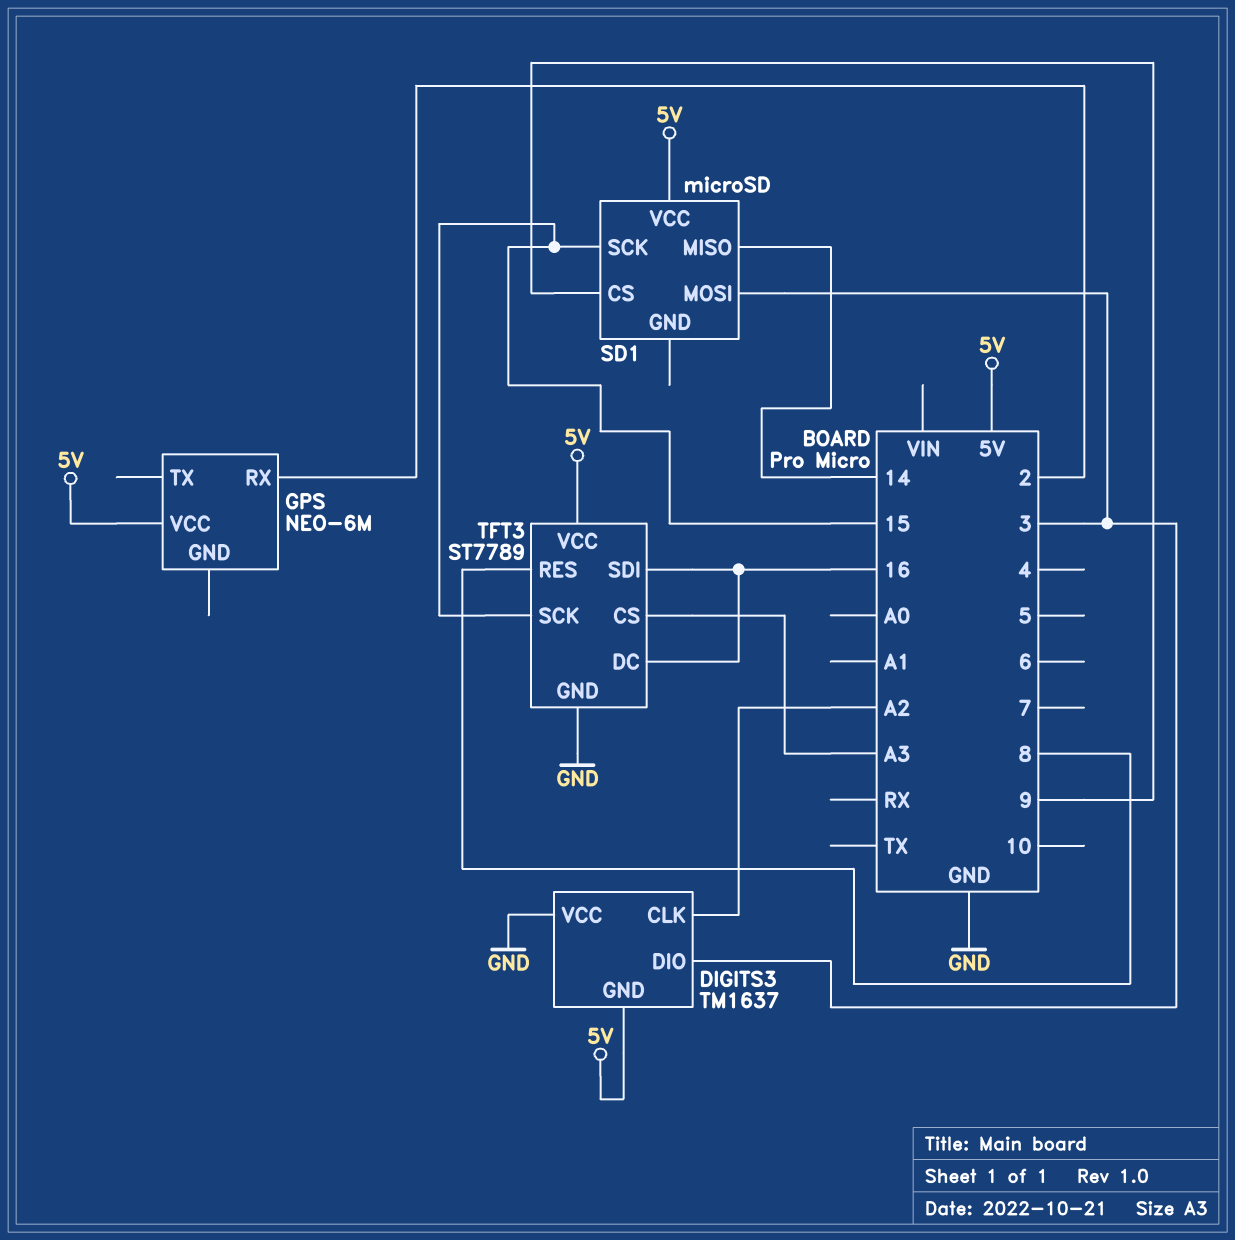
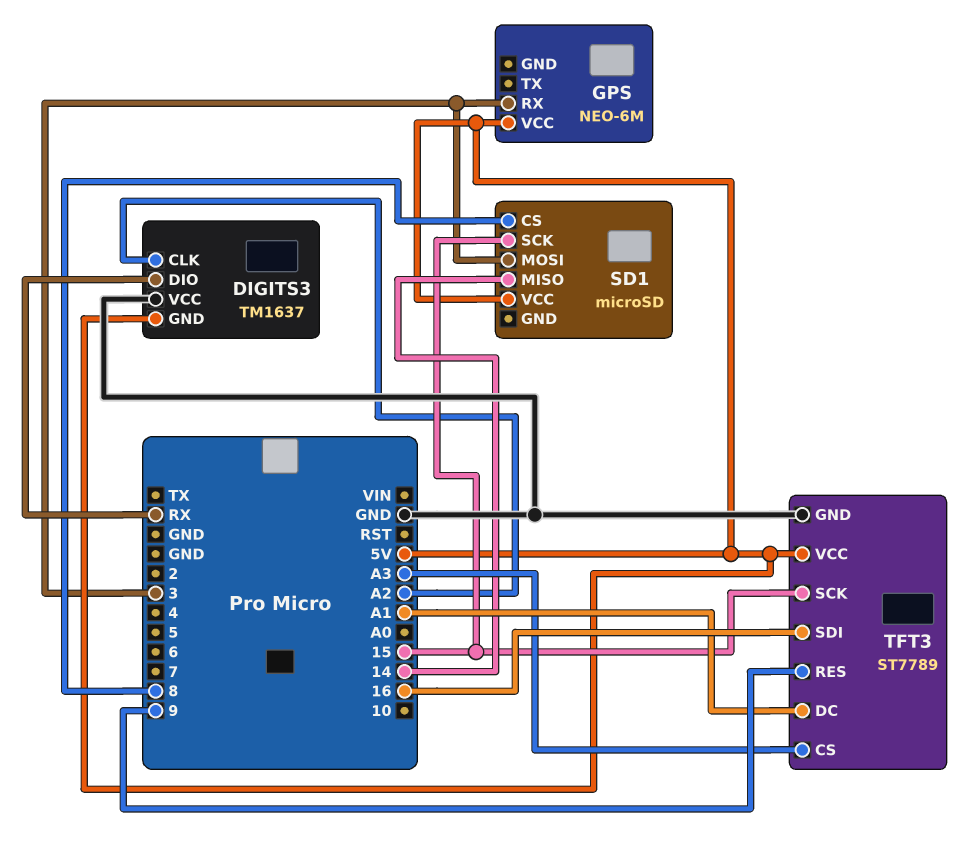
DIGITS3 pin DIO: 3 -> RX
GPS pin RX: 2 -> 3
SD1 pin CS: 9 -> 8
TFT3 pin DC: 16 -> A1
TFT3 pin RES: 8 -> 9

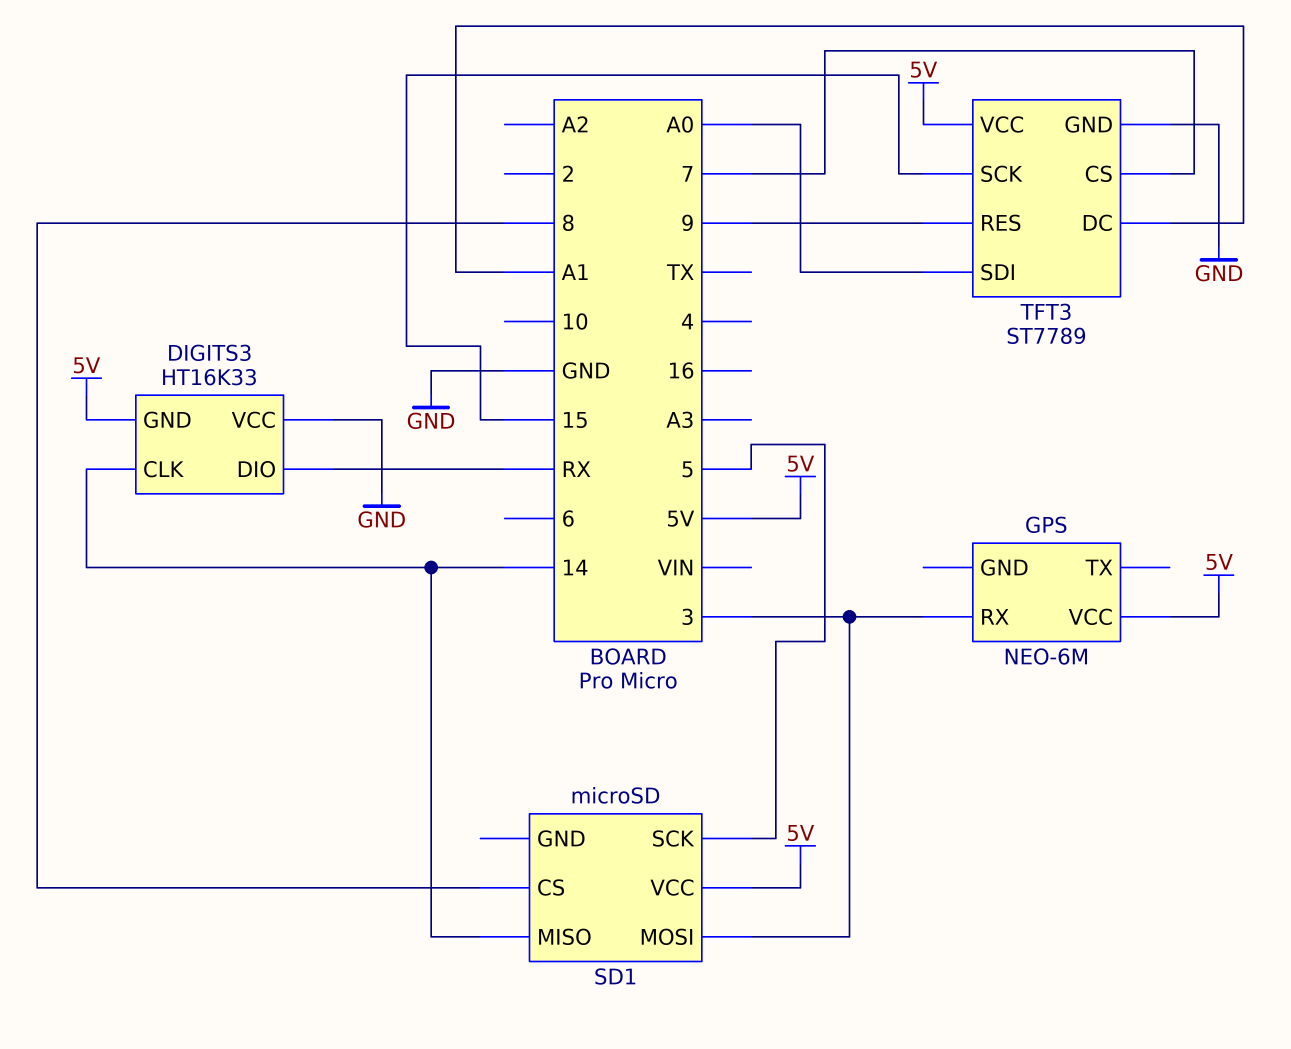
DIGITS3: TM1637 -> HT16K33
DIGITS3 pin CLK: A2 -> 14
SD1 pin SCK: 15 -> 5
TFT3 pin CS: A3 -> 7
TFT3 pin SDI: 16 -> A0

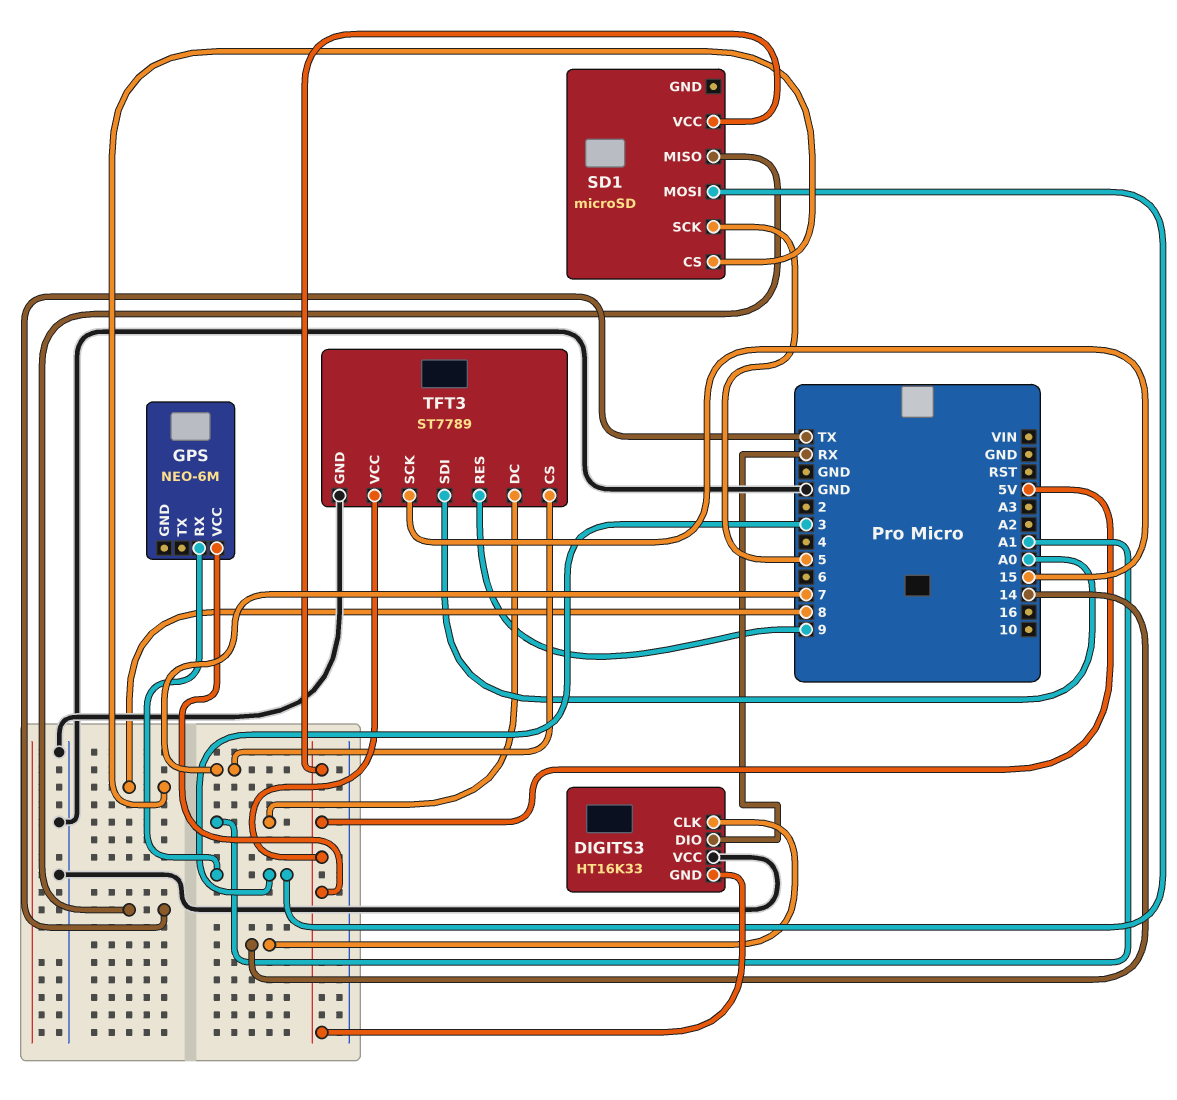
SD1 pin MISO: 14 -> TX

